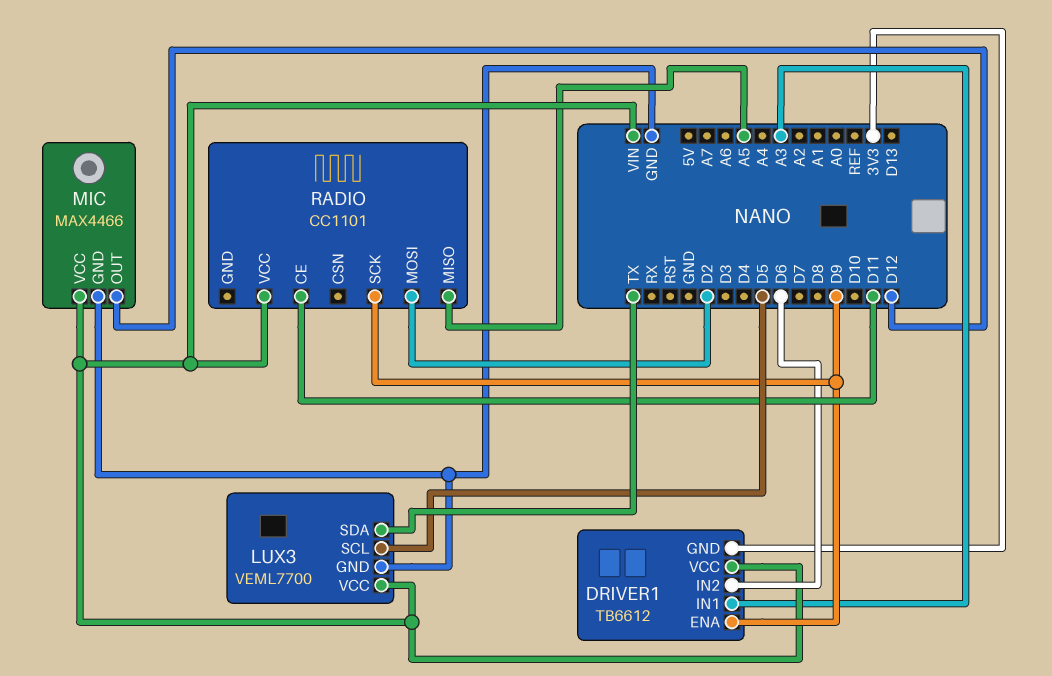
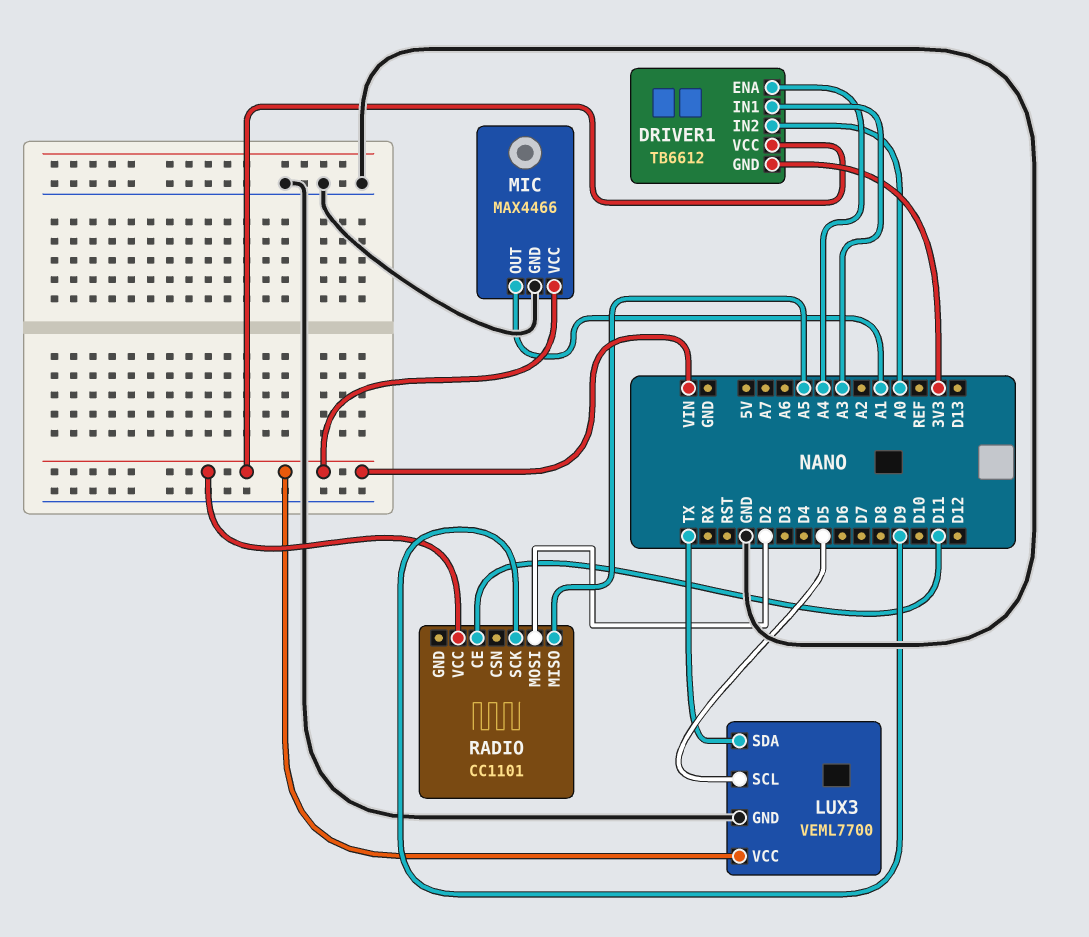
DRIVER1 pin ENA: D9 -> A4
DRIVER1 pin IN2: D6 -> A0
MIC pin OUT: D12 -> A1

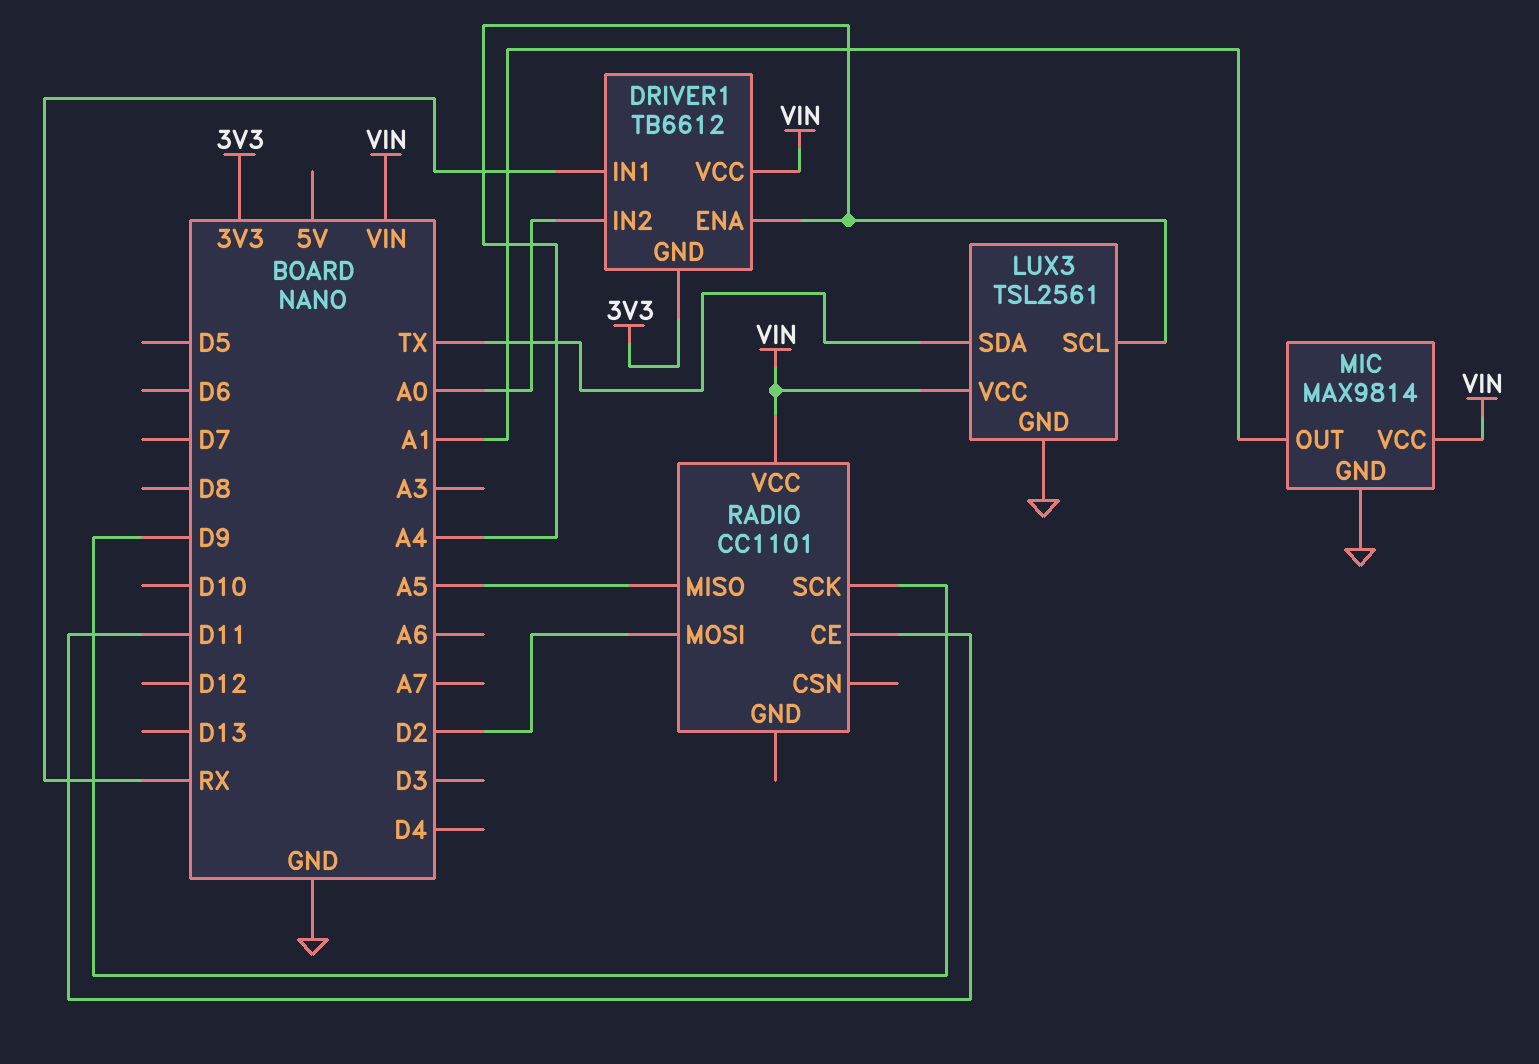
DRIVER1 pin IN1: A3 -> RX
LUX3: VEML7700 -> TSL2561
LUX3 pin SCL: D5 -> A4
MIC: MAX4466 -> MAX9814

